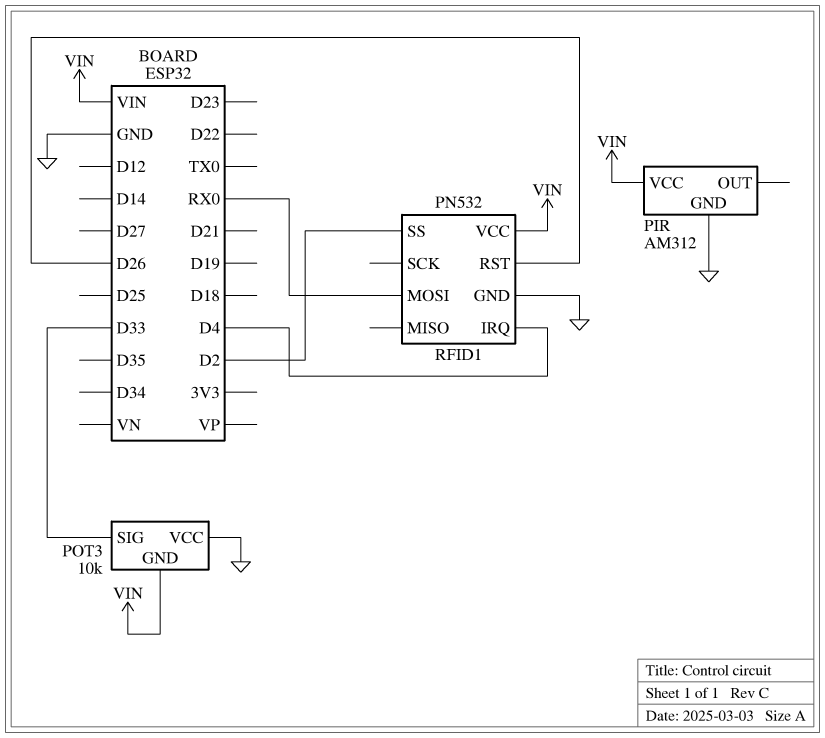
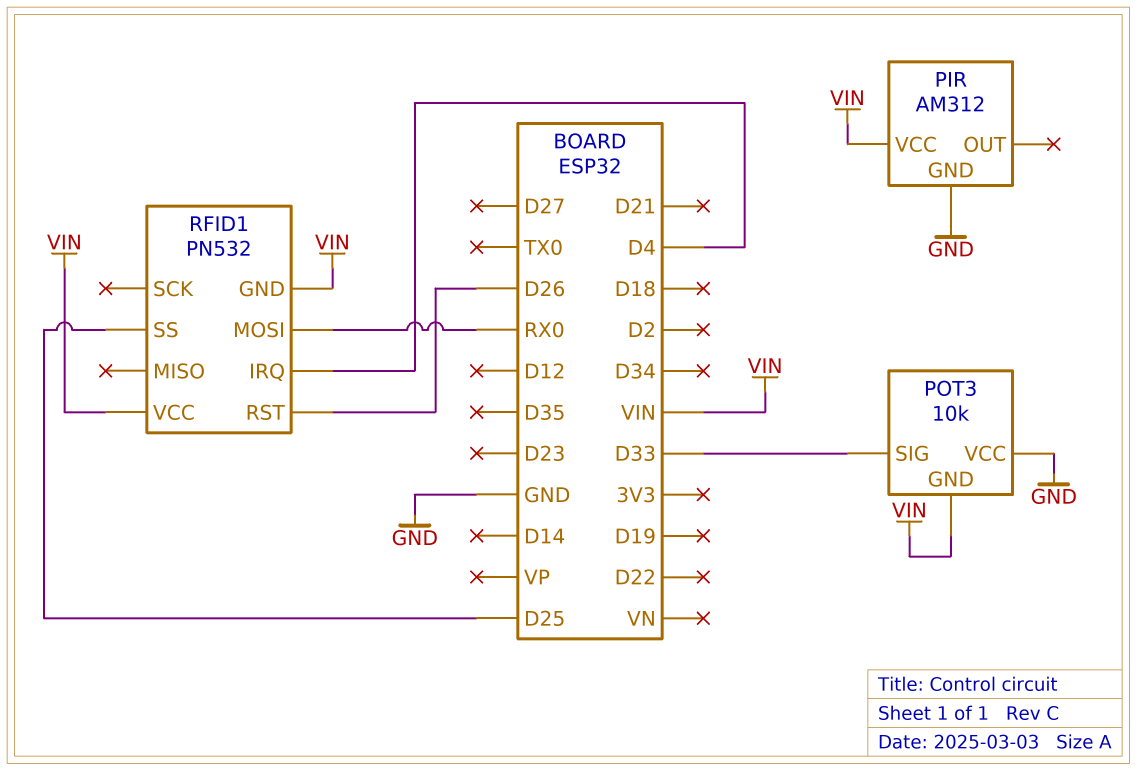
RFID1 pin GND: GND -> VIN
RFID1 pin SS: D2 -> D25

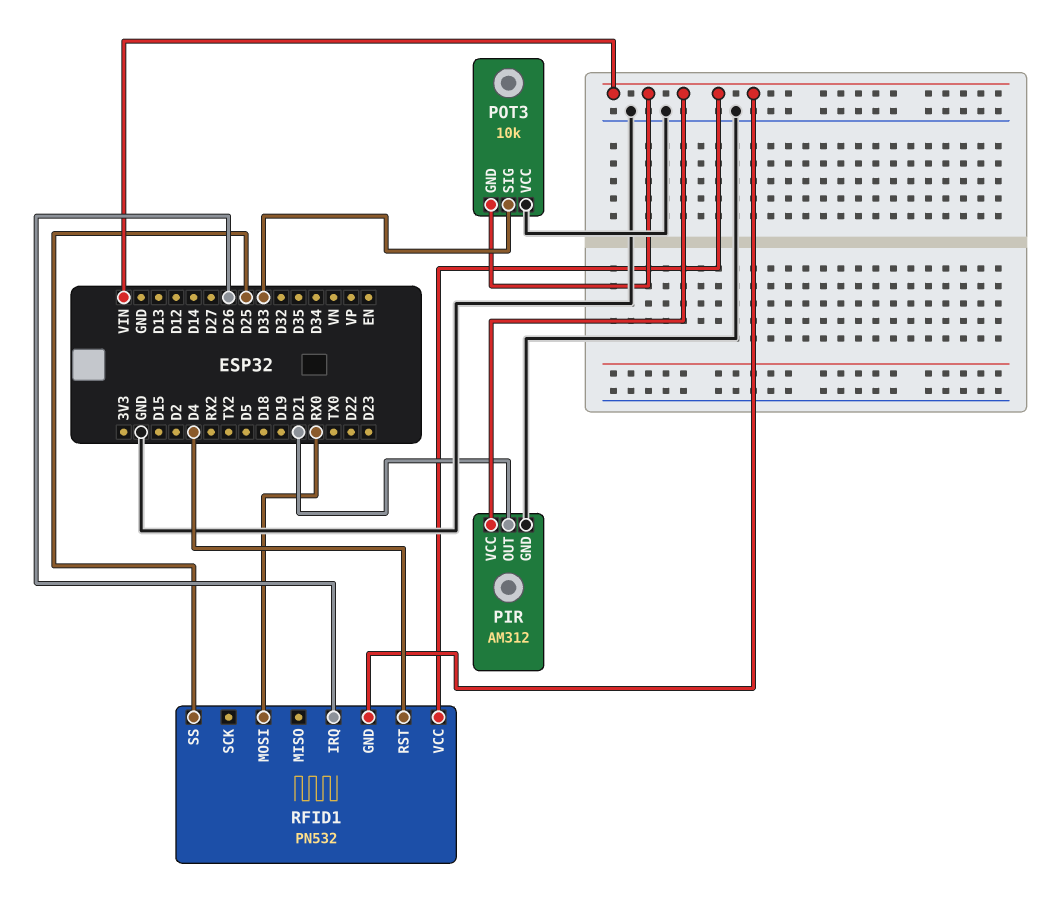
PIR pin OUT: none -> D21
RFID1 pin IRQ: D4 -> D26
RFID1 pin RST: D26 -> D4

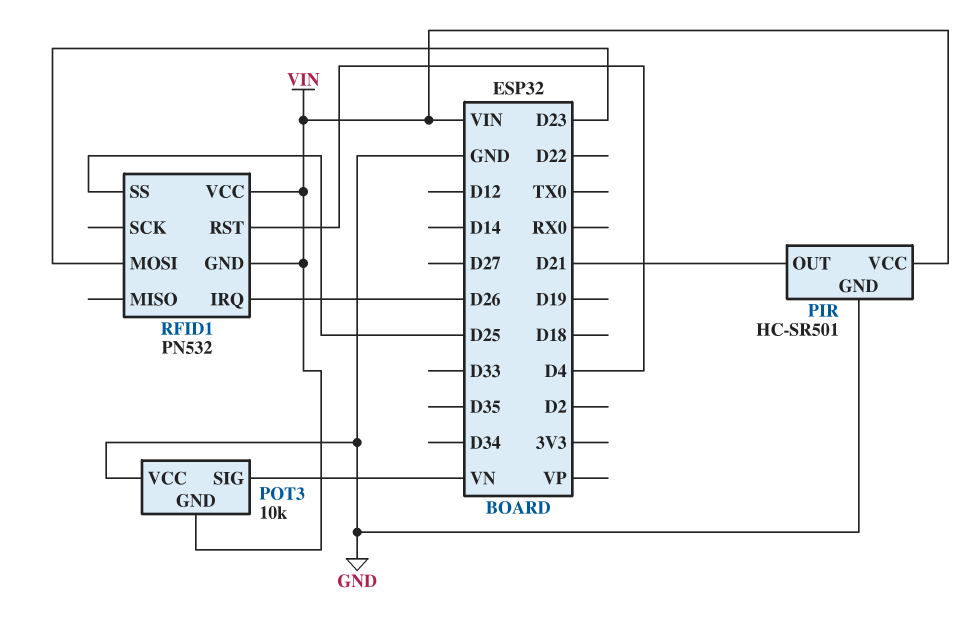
PIR: AM312 -> HC-SR501
POT3 pin SIG: D33 -> VN
RFID1 pin MOSI: RX0 -> D23

